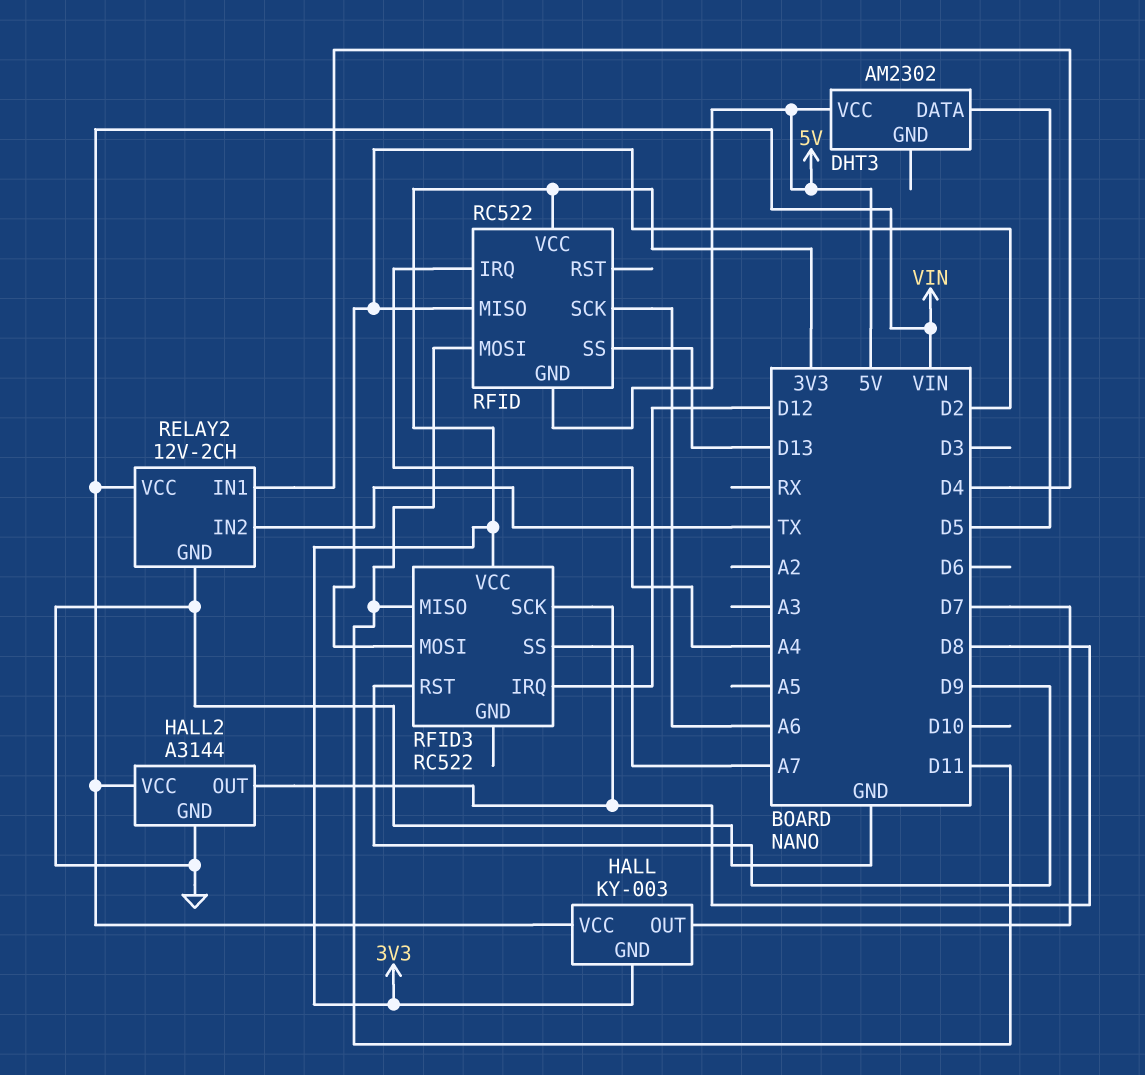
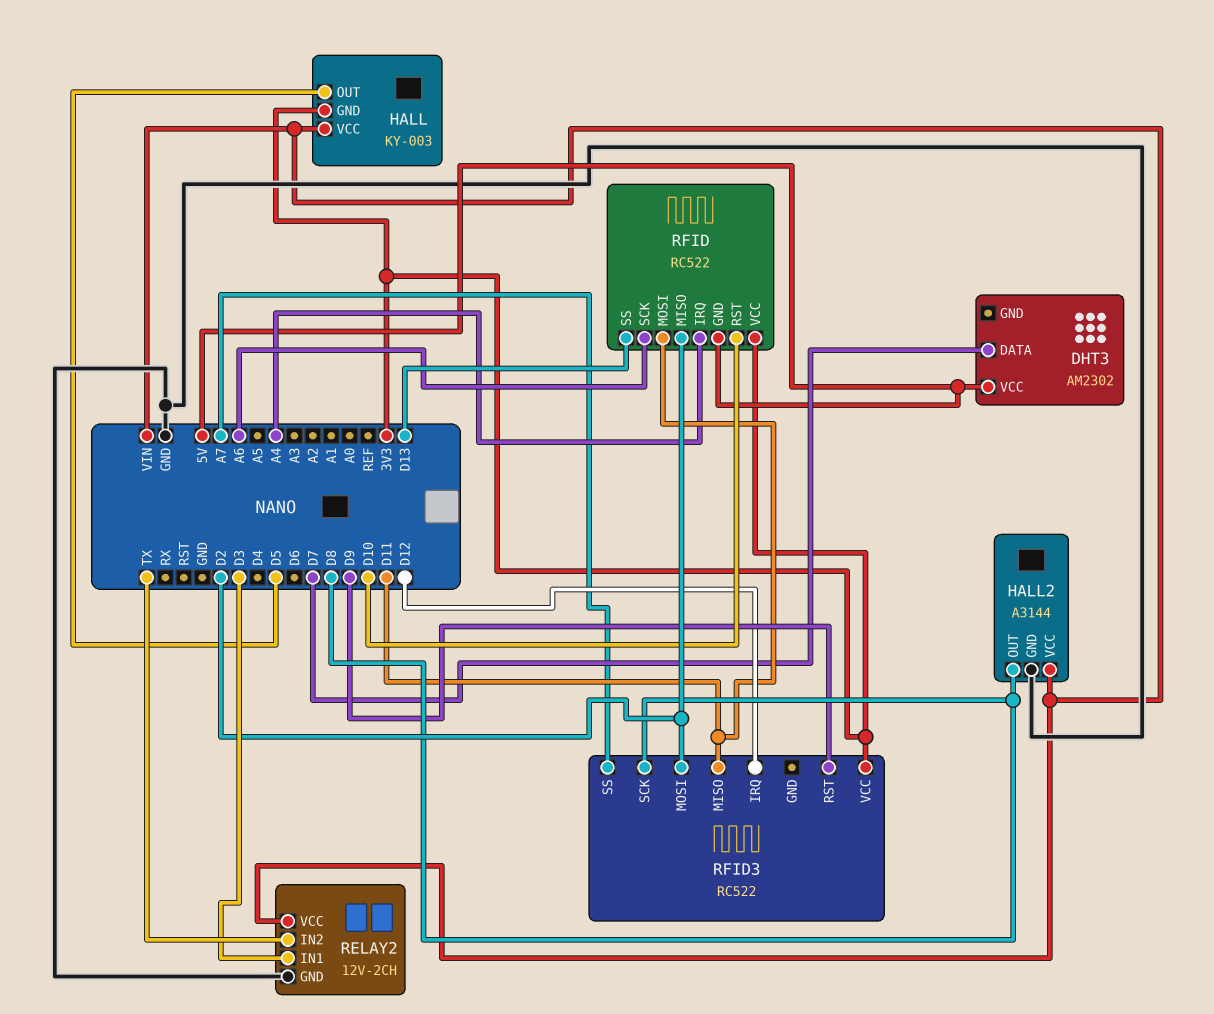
DHT3 pin DATA: D5 -> D7
HALL pin OUT: D7 -> D5
RELAY2 pin IN1: D4 -> D3
RFID pin RST: none -> D10

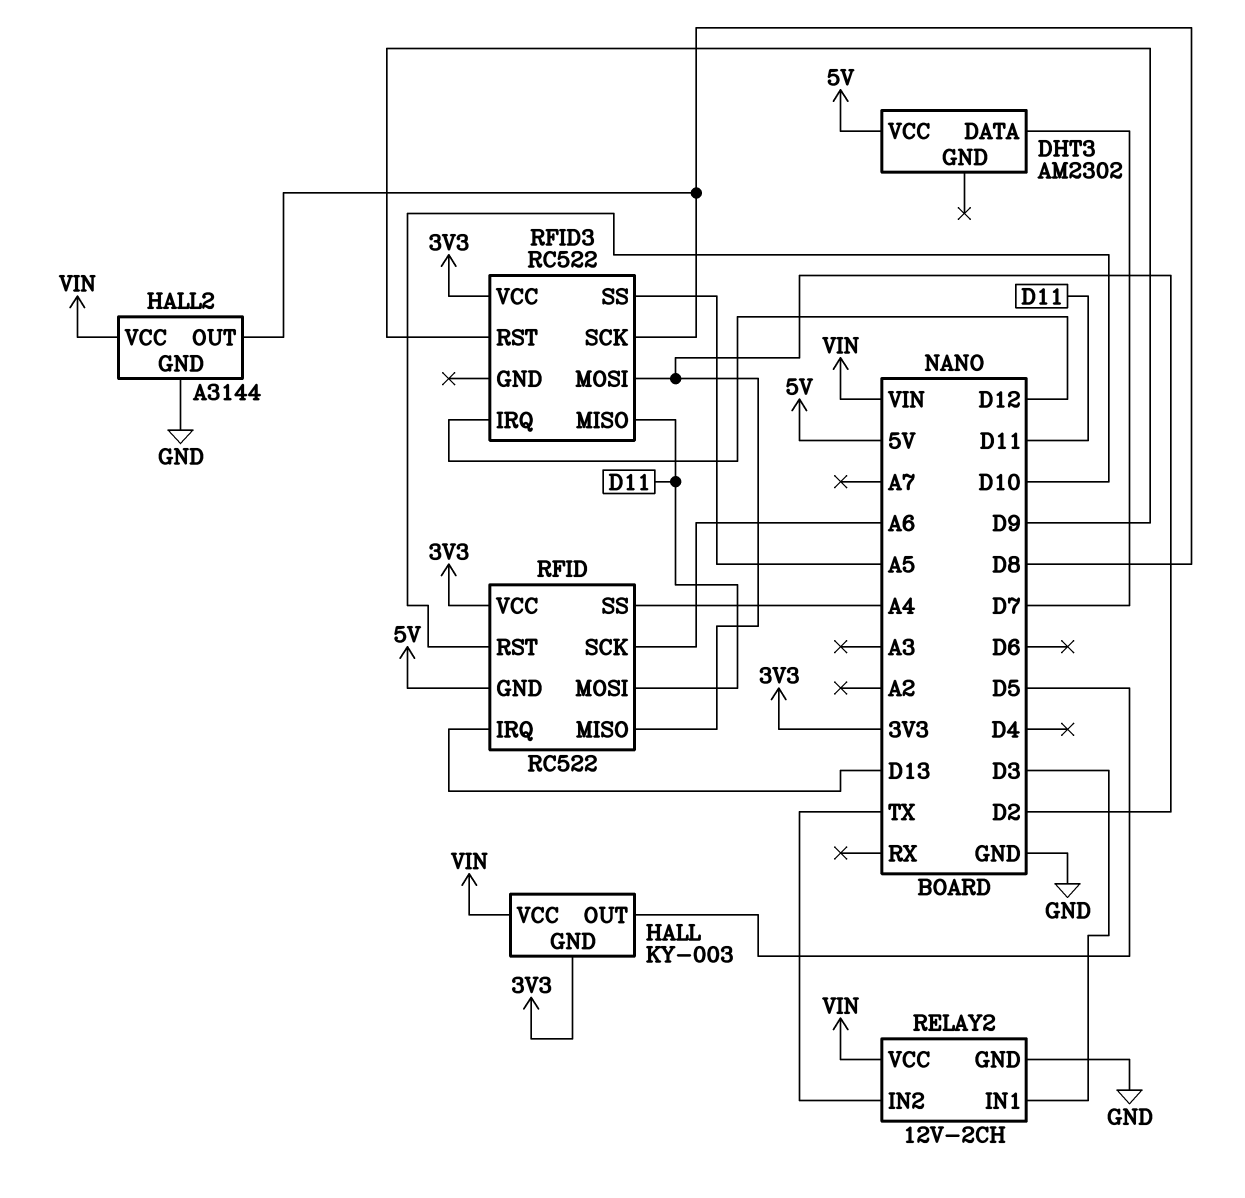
RFID pin IRQ: A4 -> D13
RFID pin SS: D13 -> A4
RFID3 pin SS: A7 -> A5

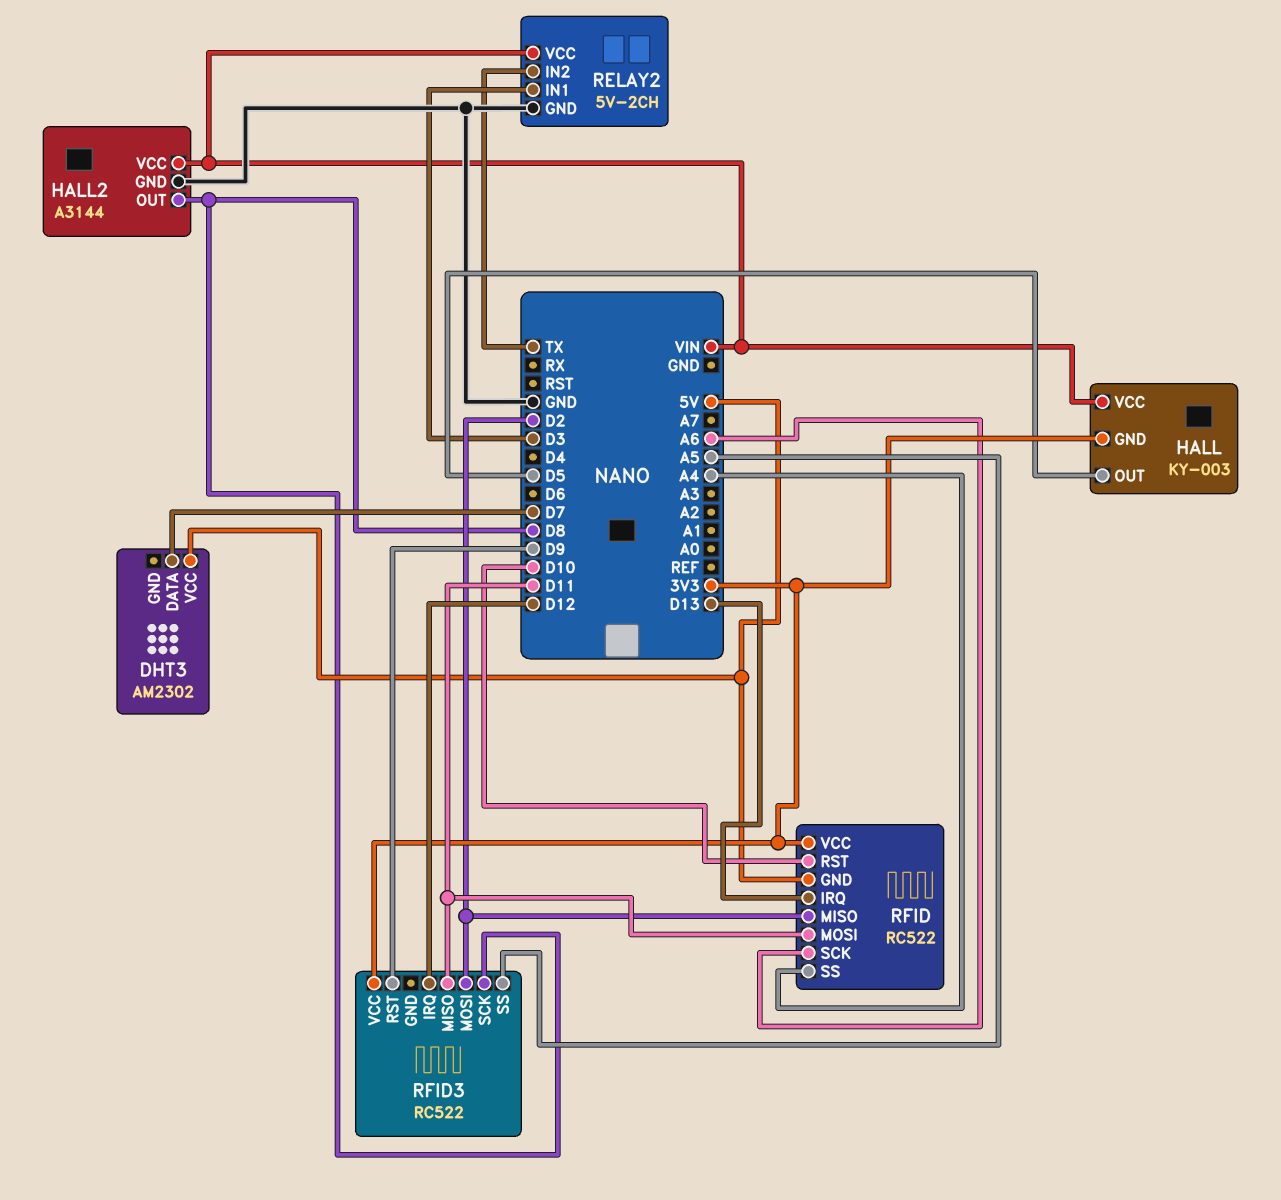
RELAY2: 12V-2CH -> 5V-2CH

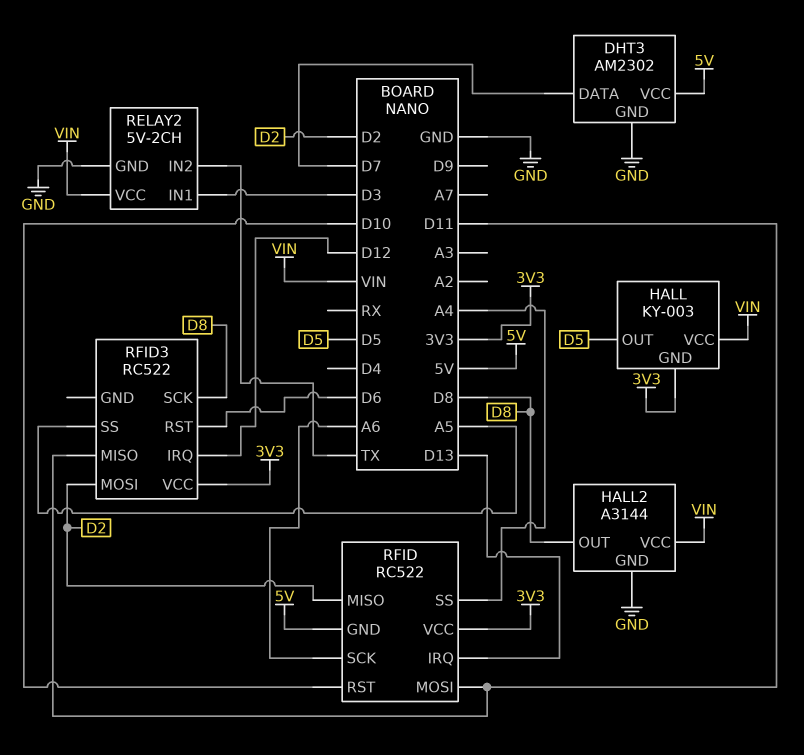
DHT3 pin GND: none -> GND
RFID3 pin RST: D9 -> D6

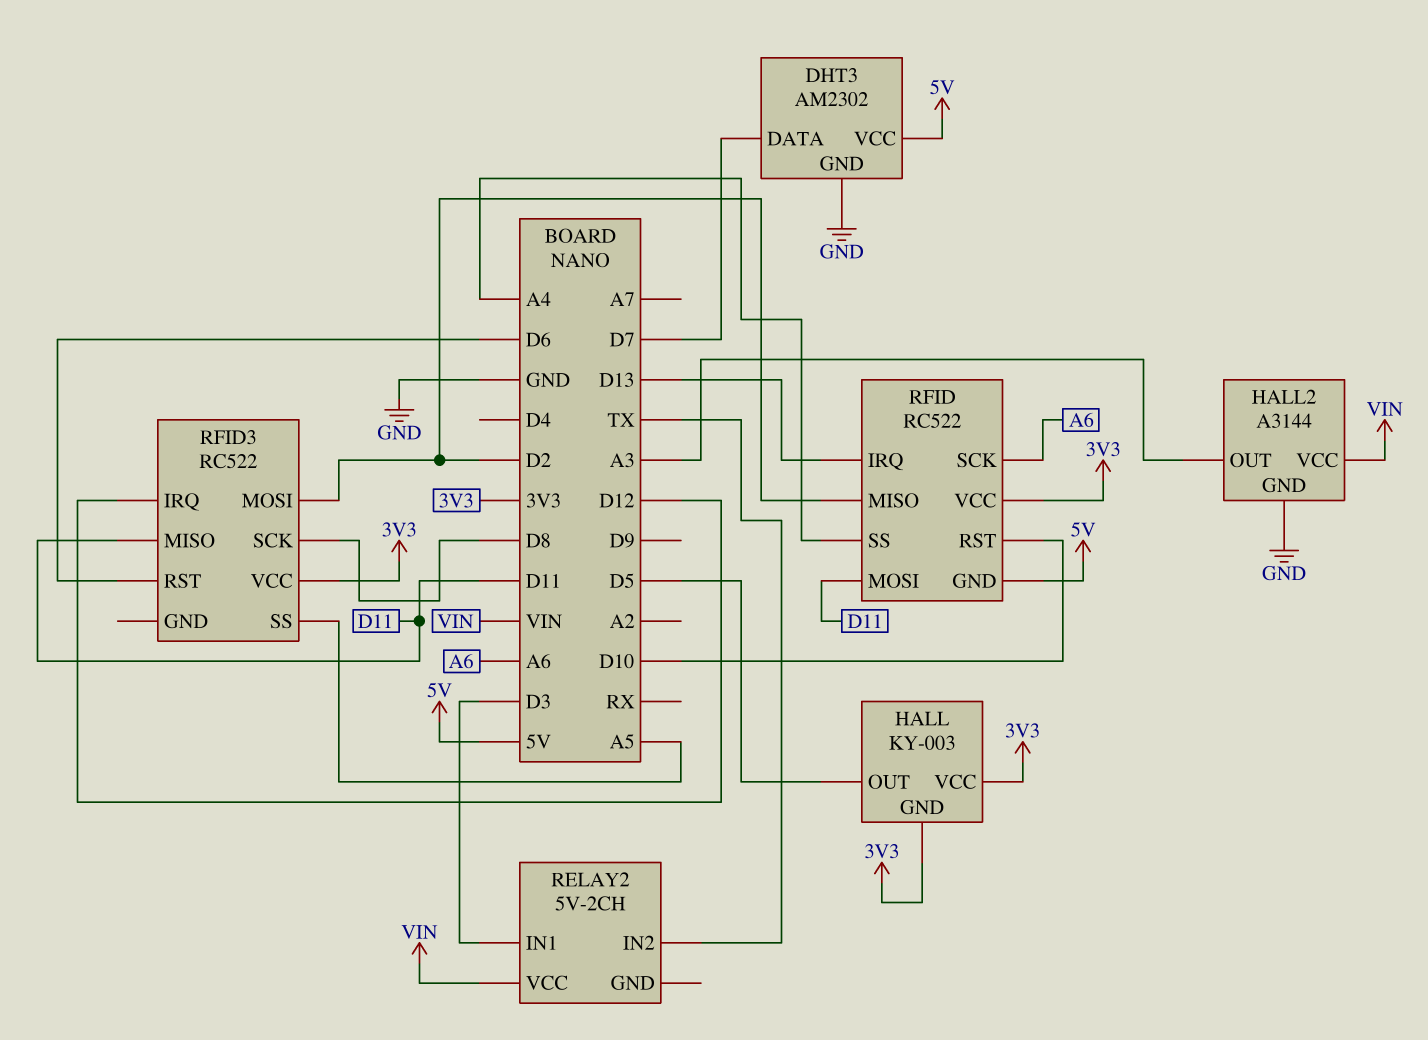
HALL pin VCC: VIN -> 3V3
HALL2 pin OUT: D8 -> A3
RELAY2 pin GND: GND -> none

